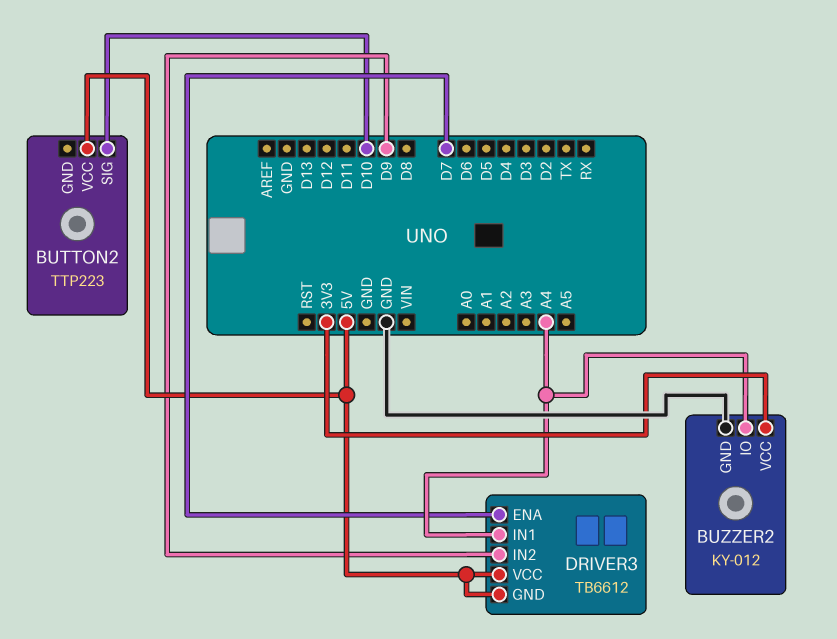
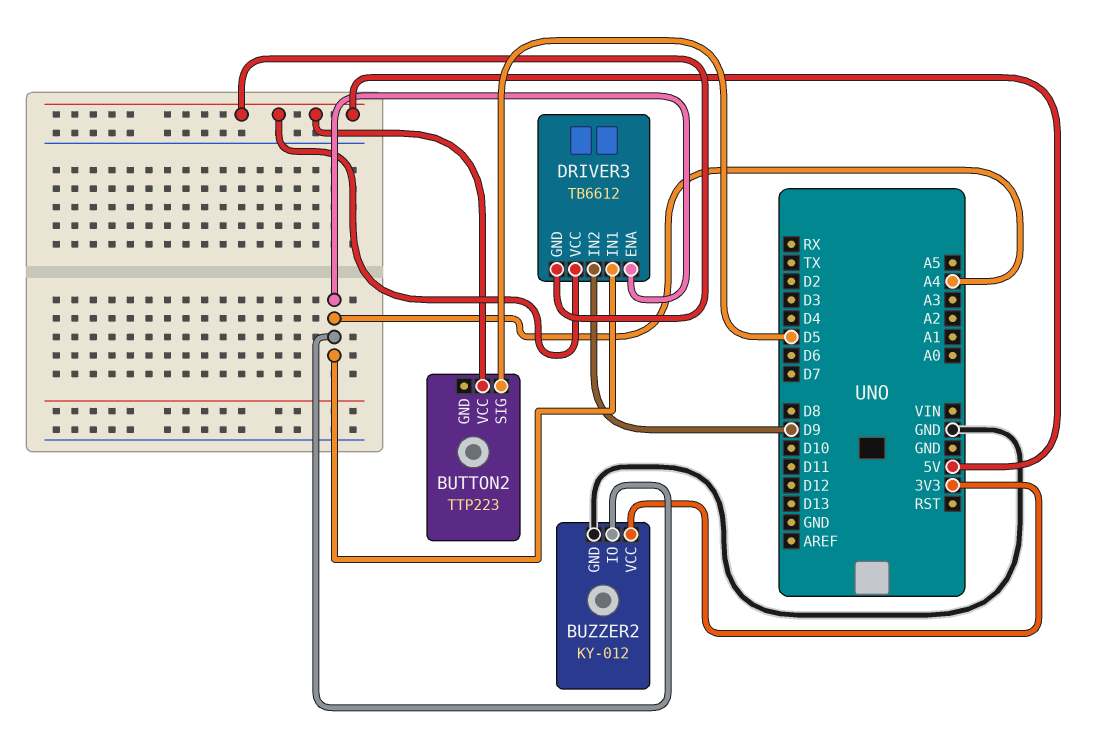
BUTTON2 pin SIG: D10 -> D5
DRIVER3 pin ENA: D7 -> A4

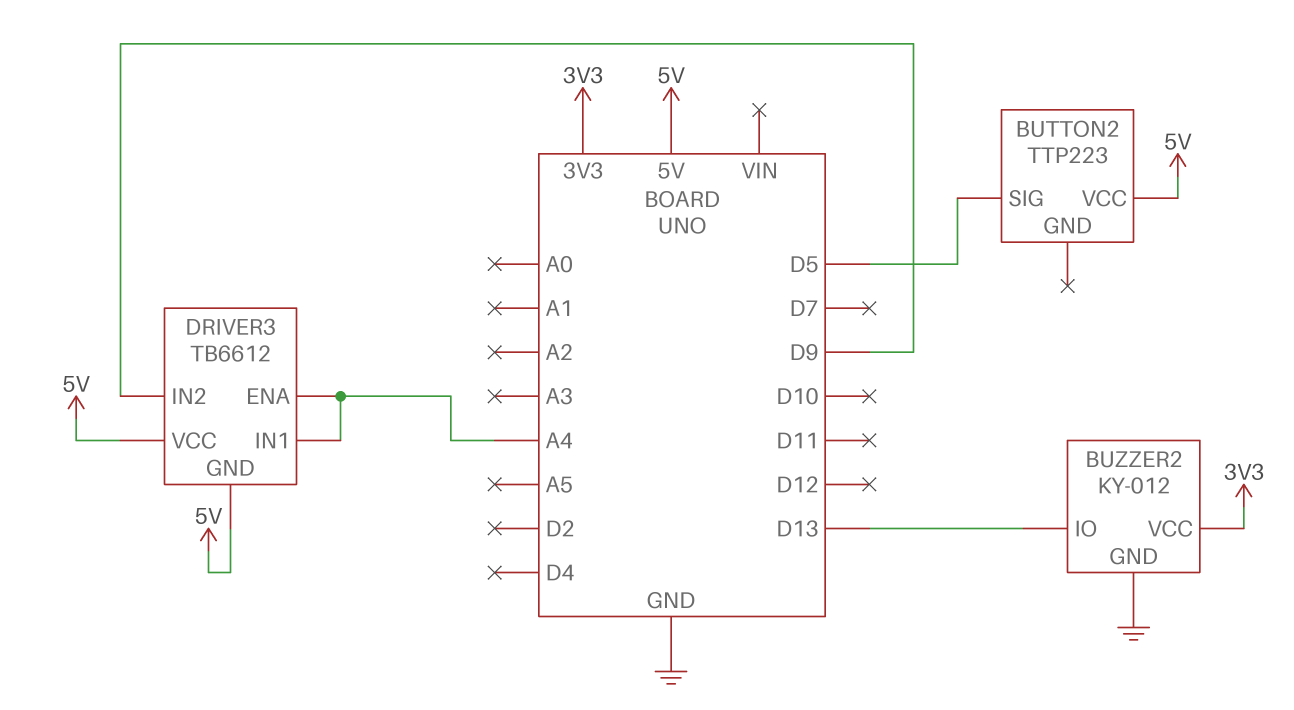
BUZZER2 pin IO: A4 -> D13

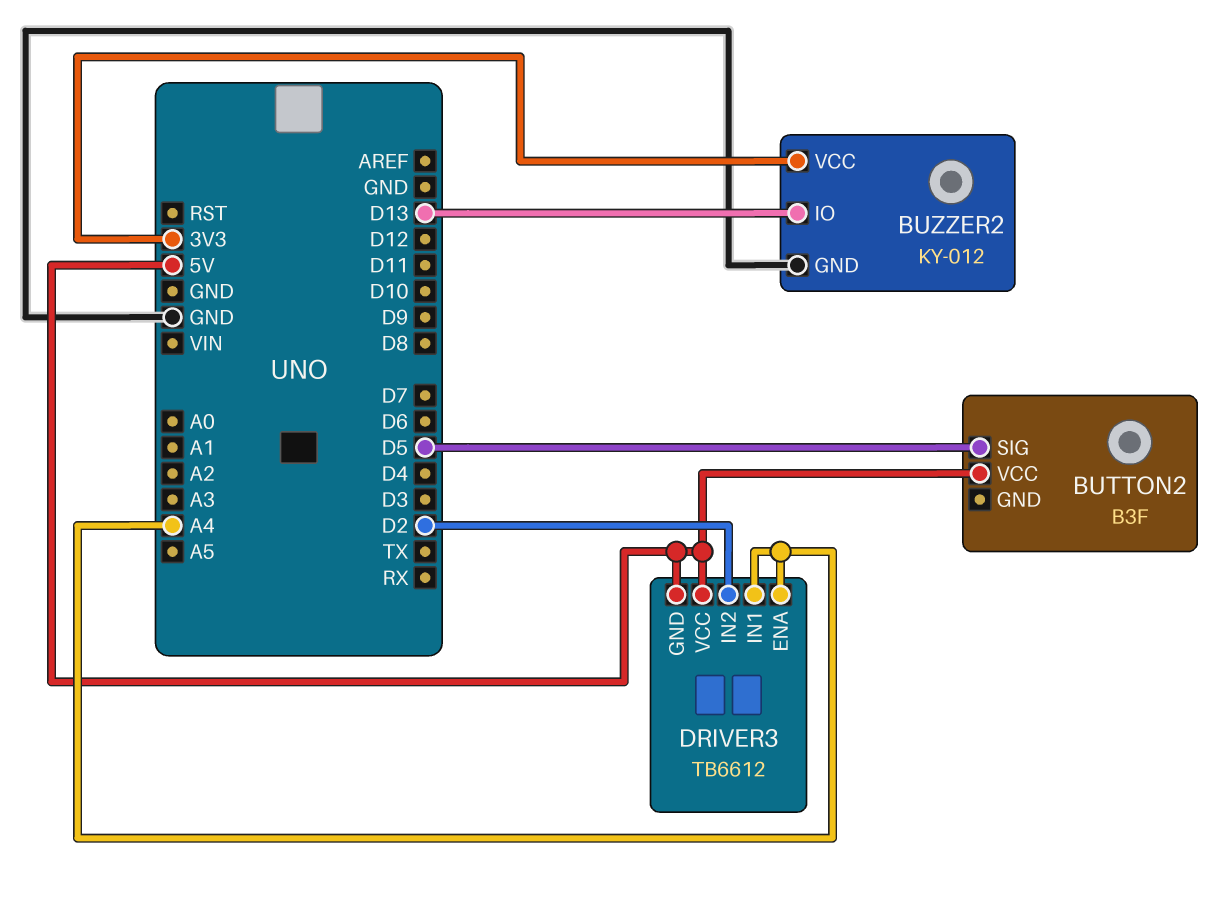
BUTTON2: TTP223 -> B3F
DRIVER3 pin IN2: D9 -> D2

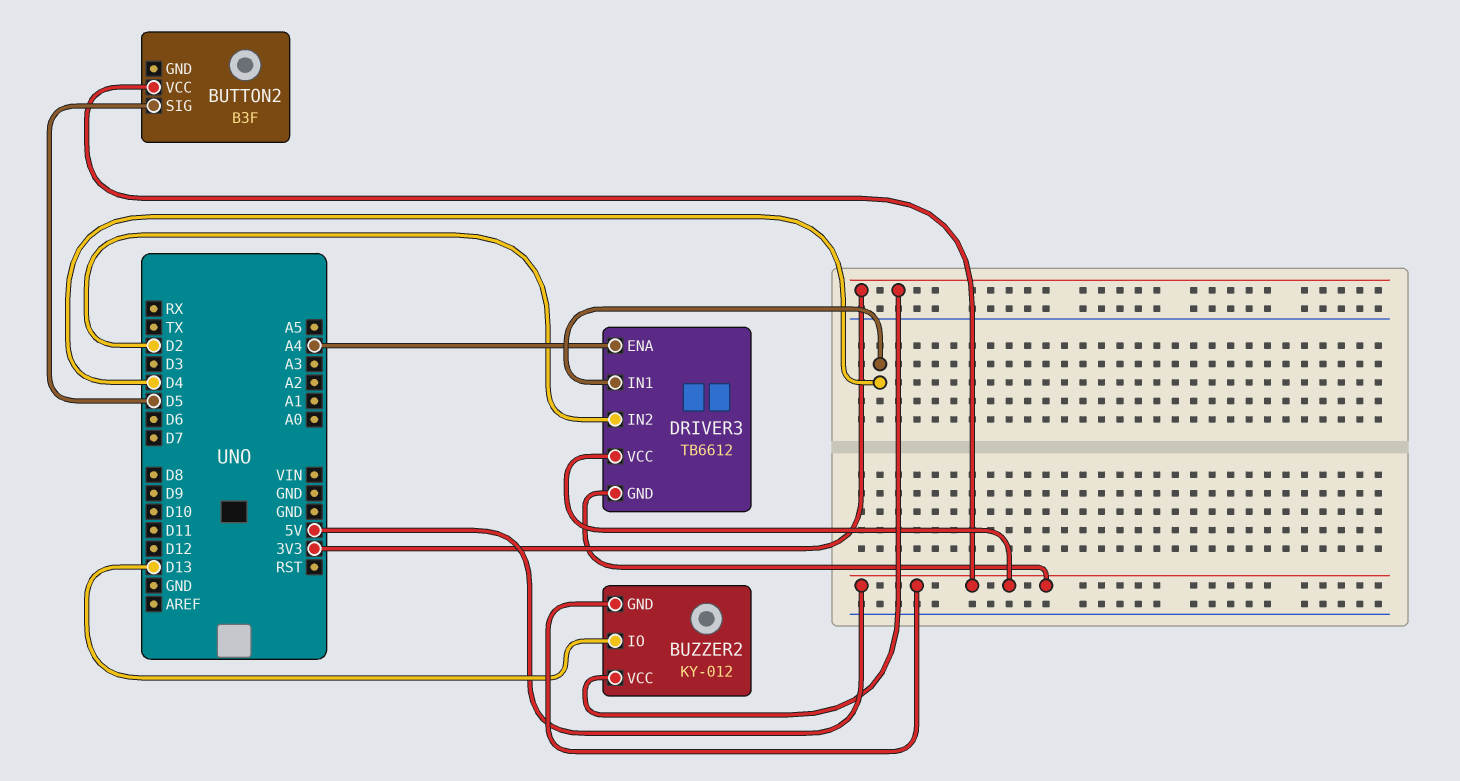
BUZZER2 pin GND: GND -> 5V
DRIVER3 pin IN1: A4 -> D4

